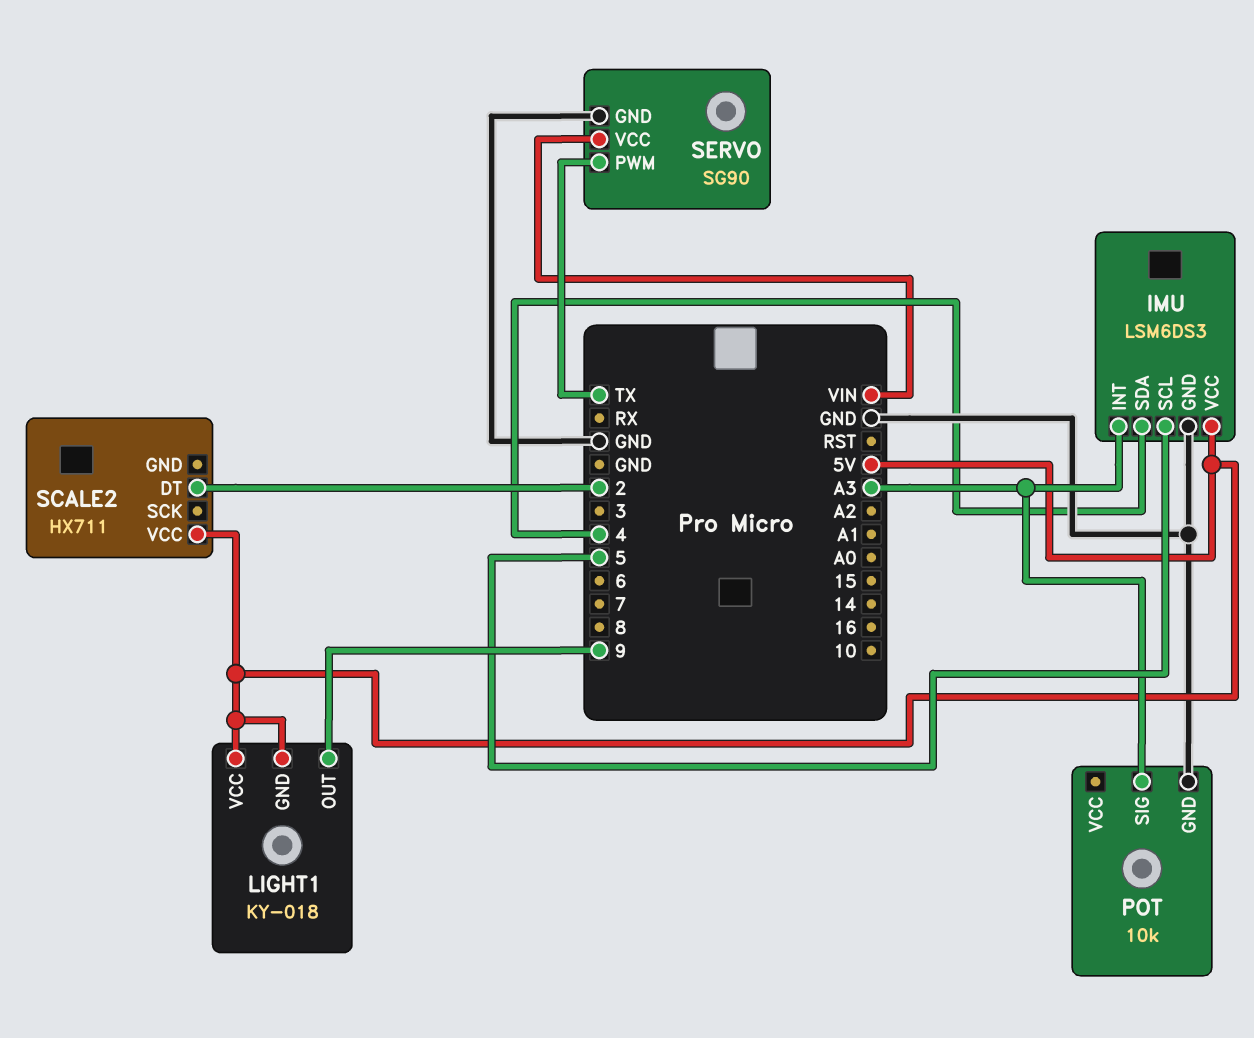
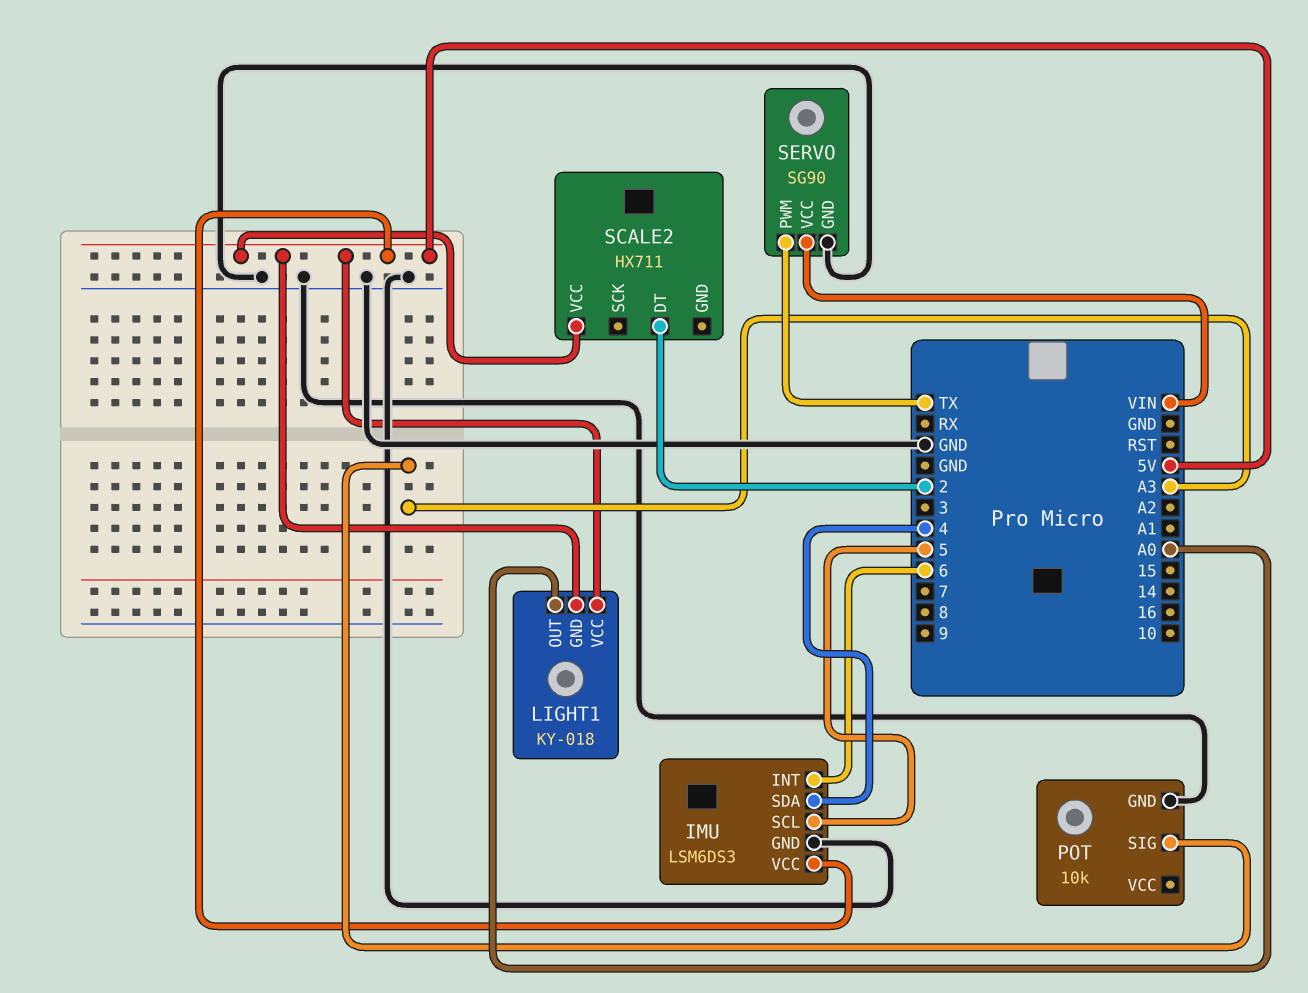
IMU pin INT: A3 -> 6
LIGHT1 pin OUT: 9 -> A0

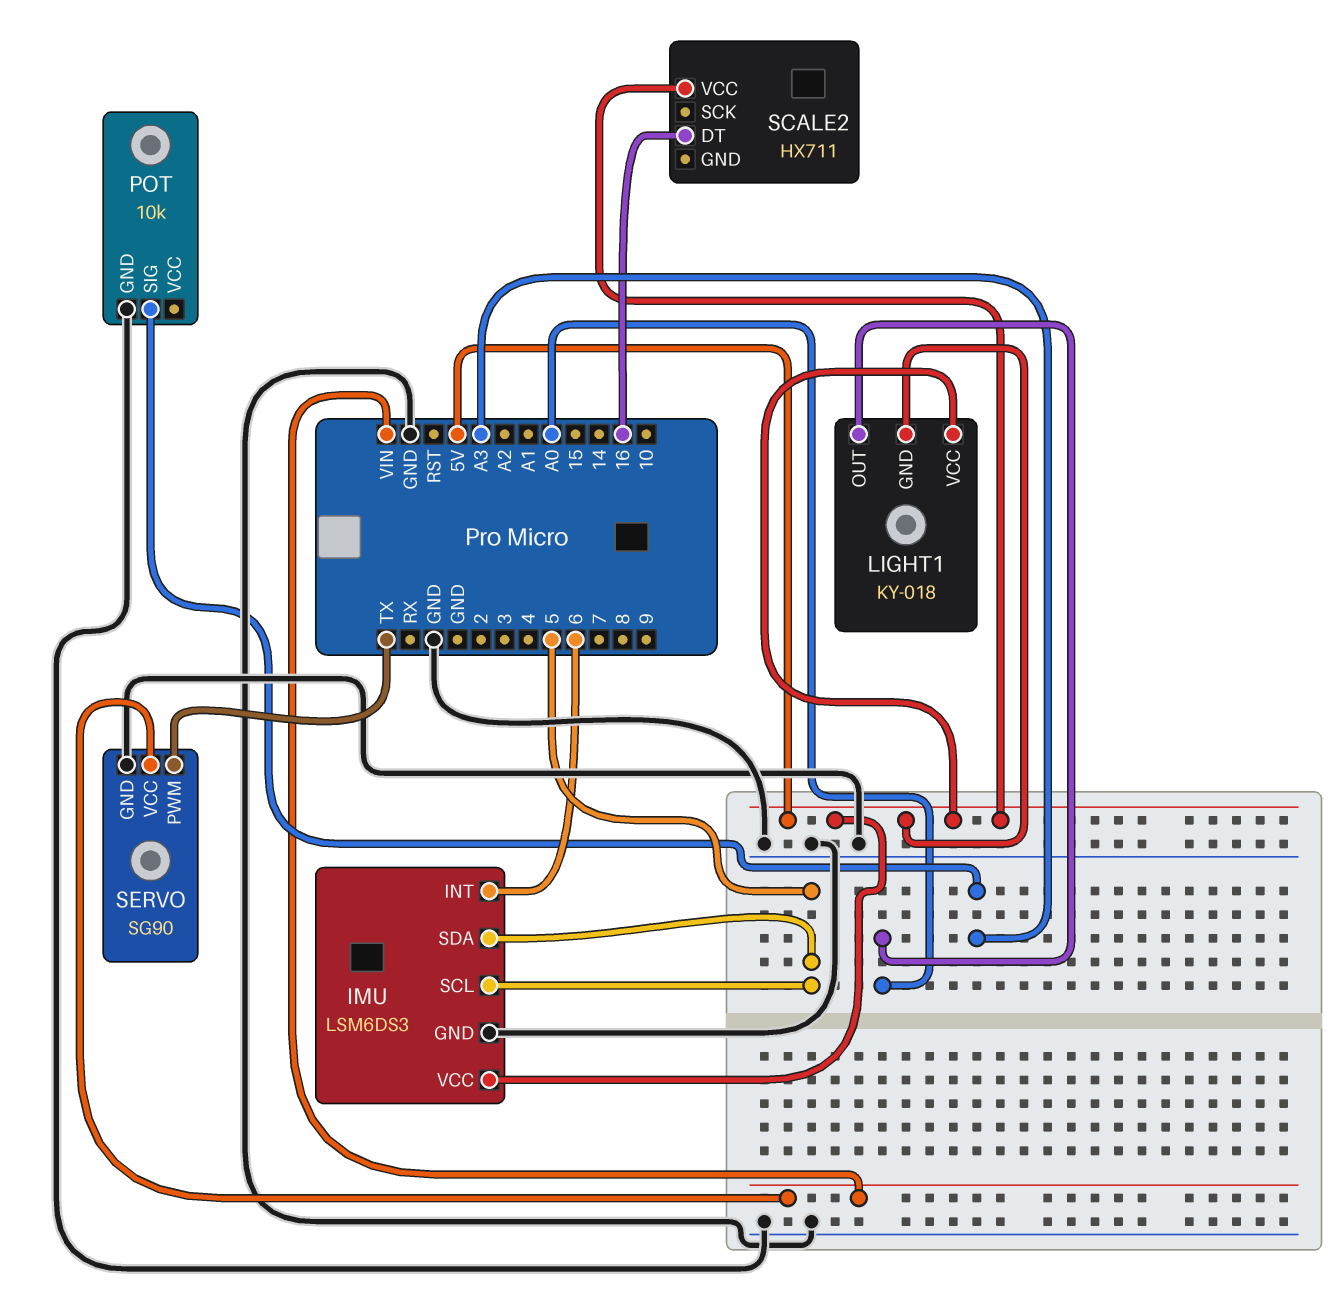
IMU pin SDA: 4 -> 5
SCALE2 pin DT: 2 -> 16

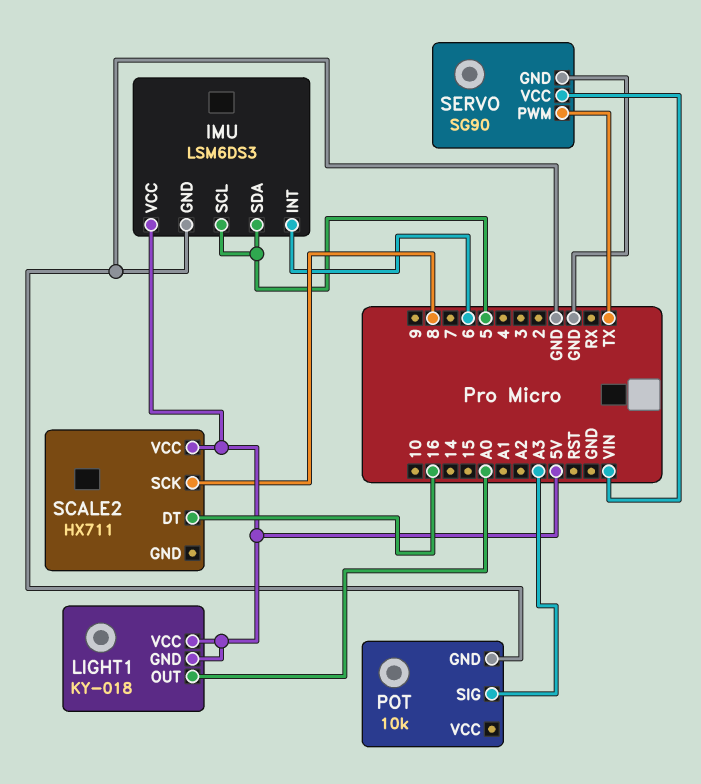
SCALE2 pin SCK: none -> 8

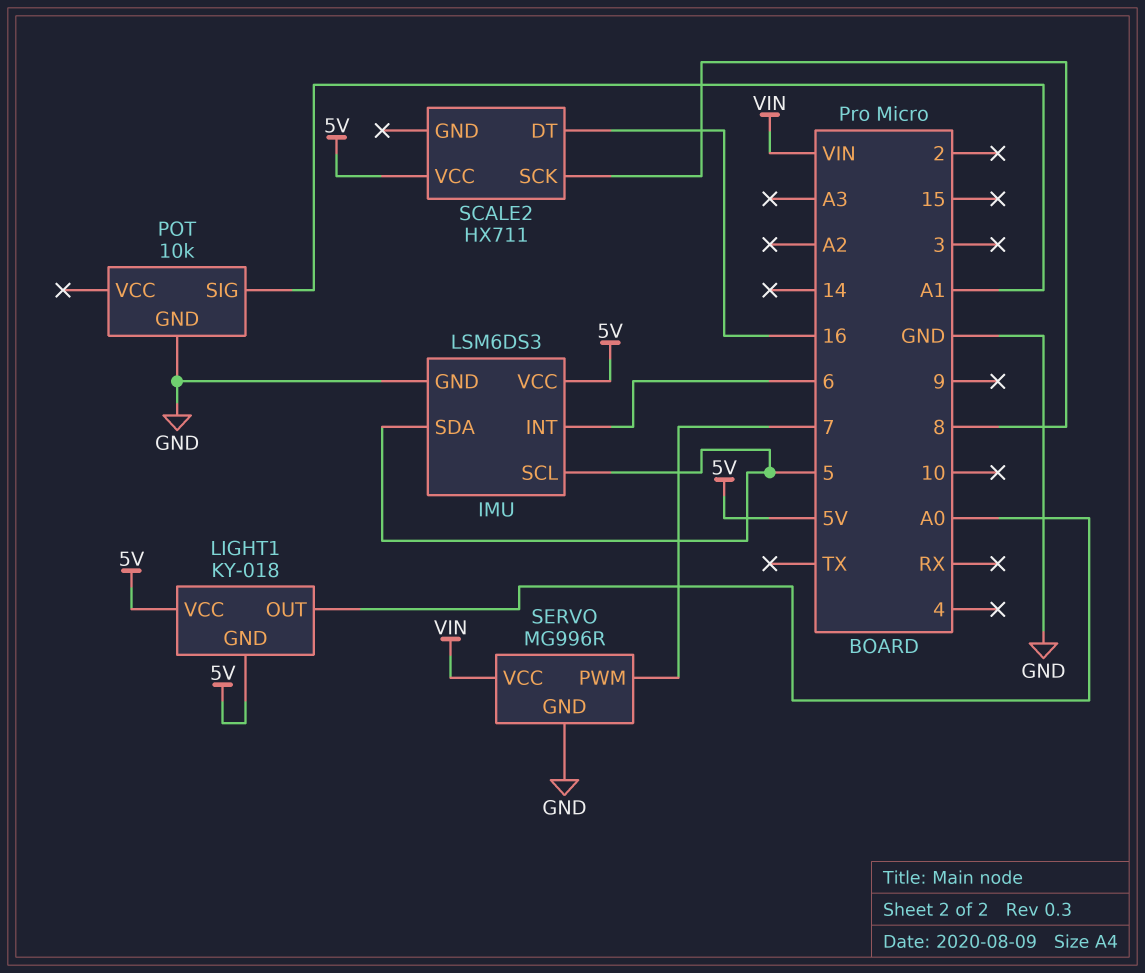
POT pin SIG: A3 -> A1
SERVO: SG90 -> MG996R
SERVO pin PWM: TX -> 7

